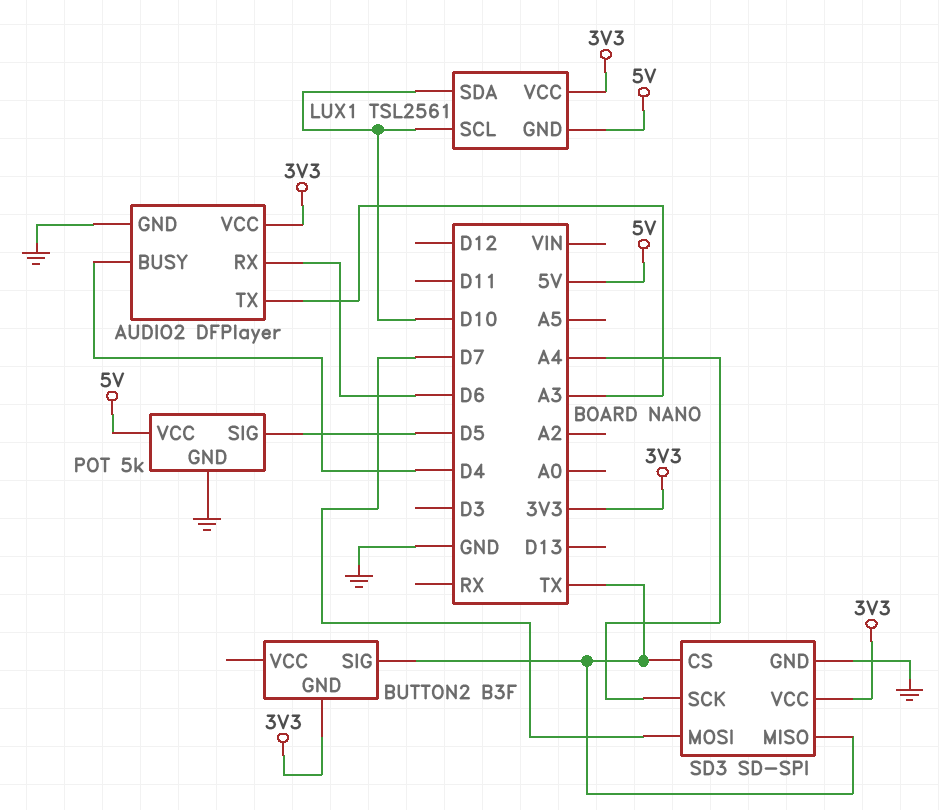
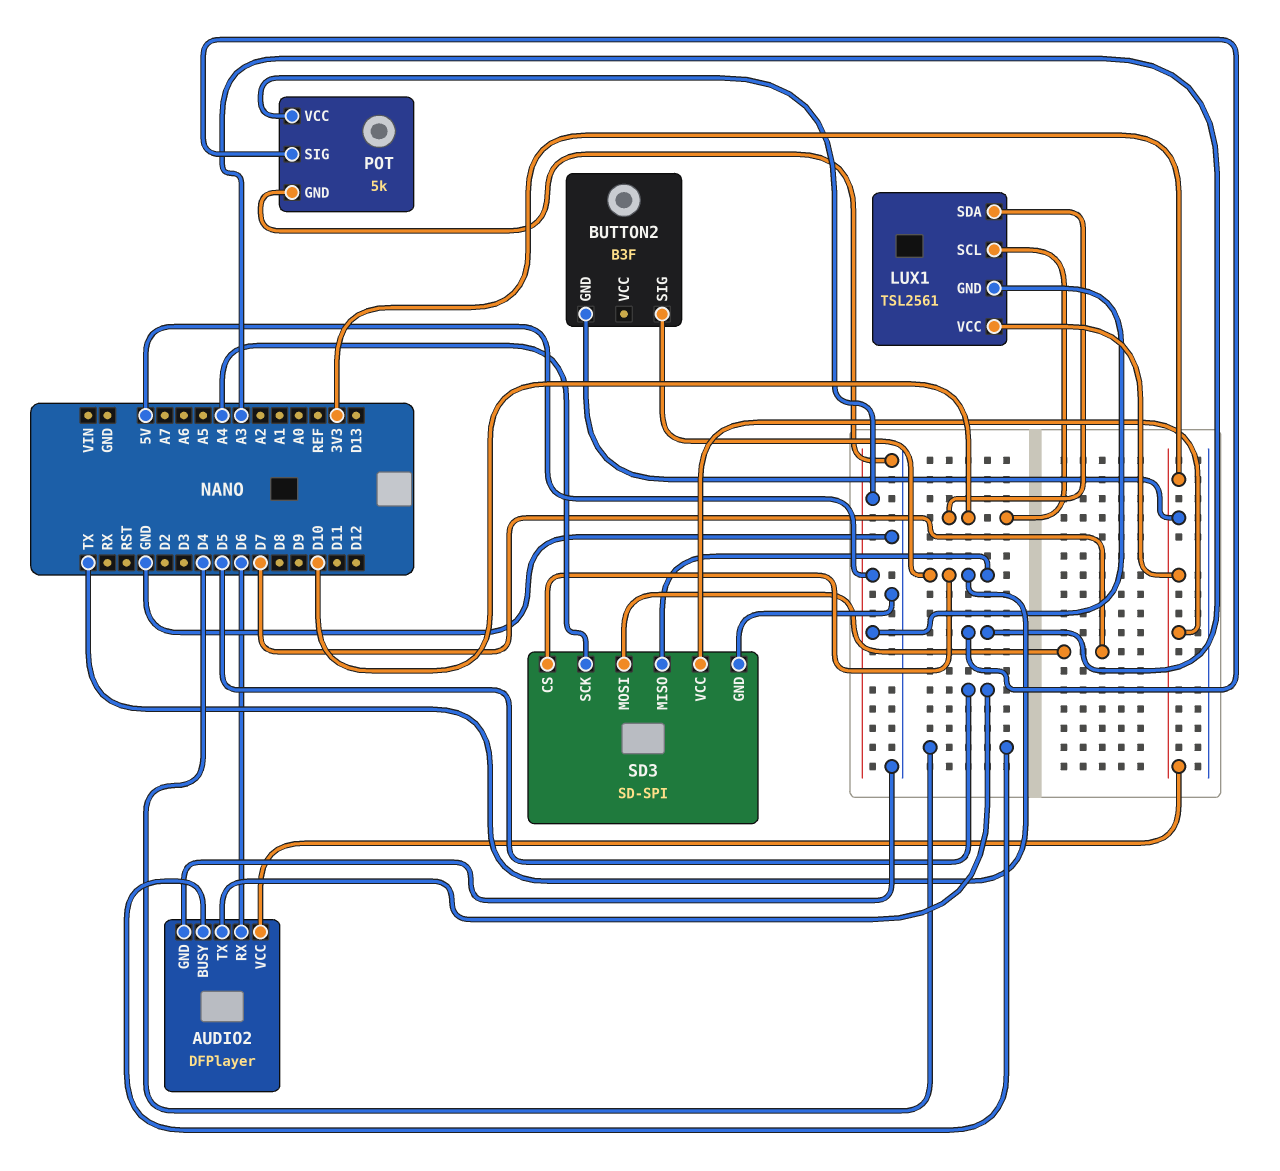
AUDIO2 pin TX: A3 -> D5
POT pin SIG: D5 -> A3

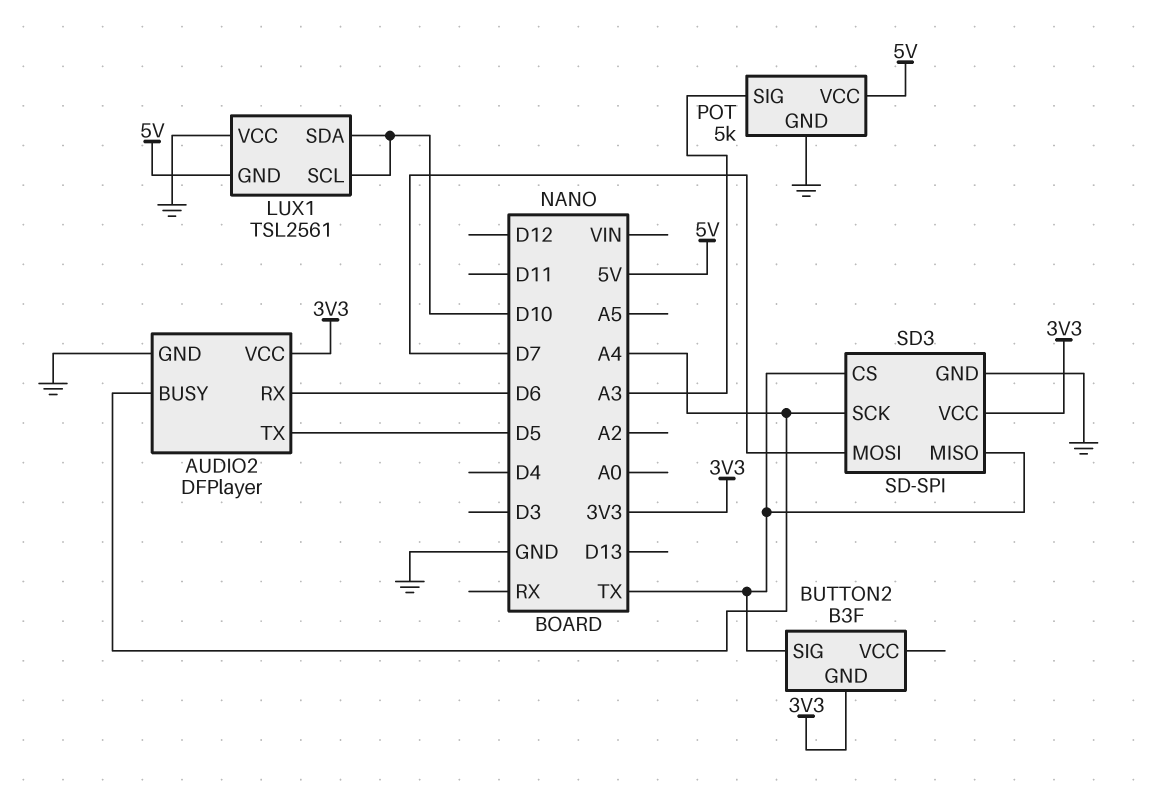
AUDIO2 pin BUSY: D4 -> A4
LUX1 pin VCC: 3V3 -> GND

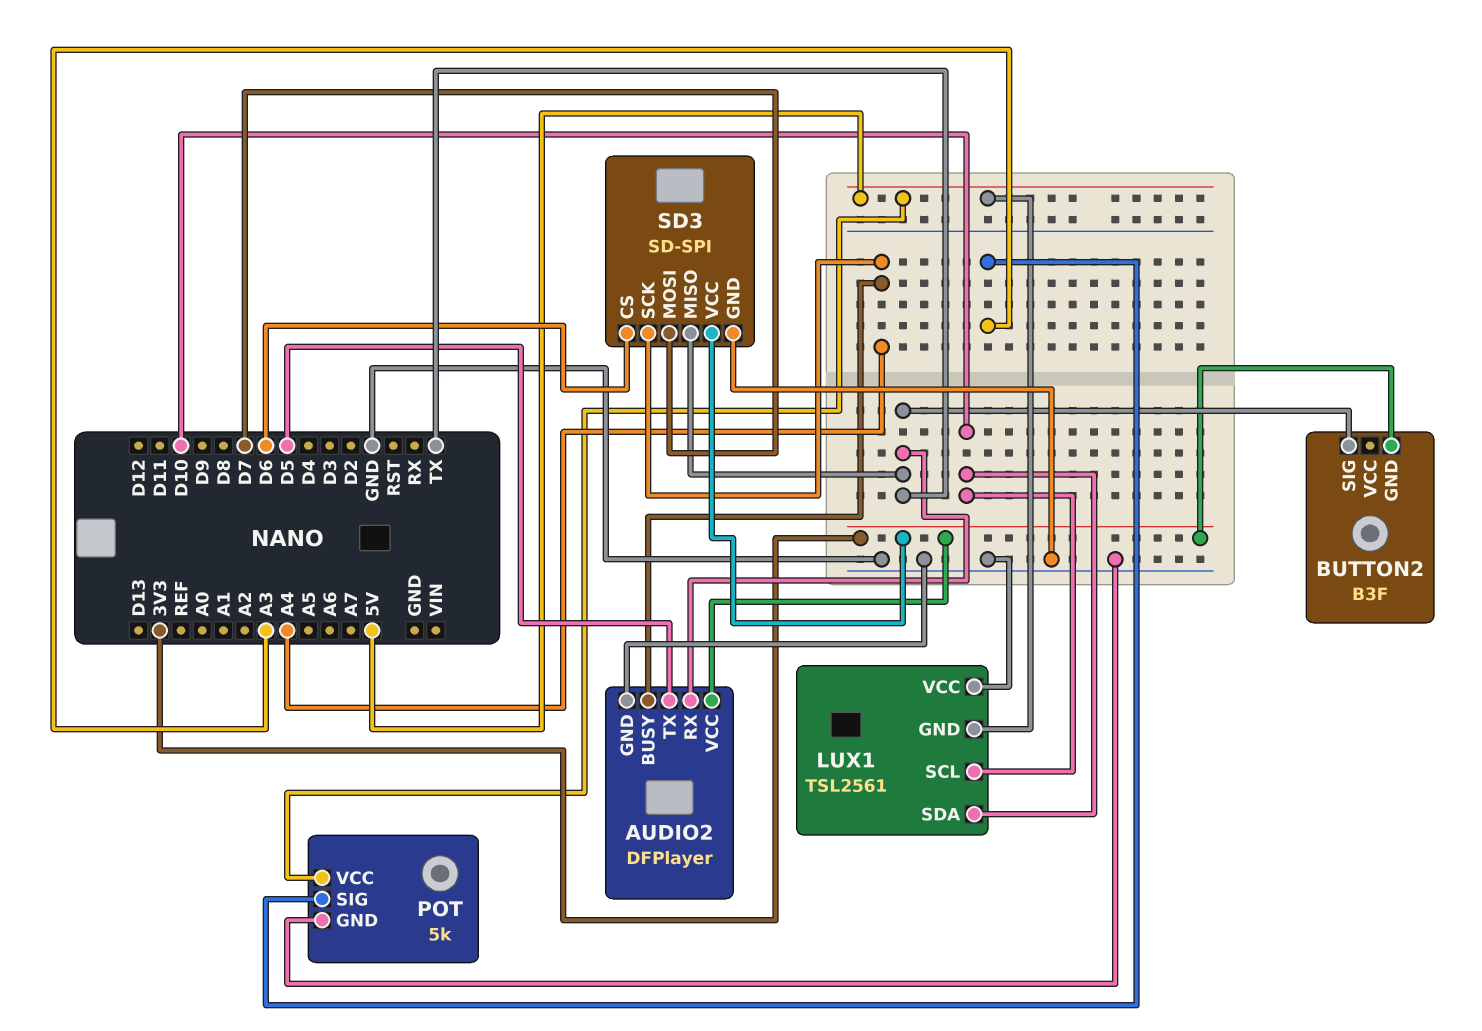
AUDIO2 pin RX: D6 -> TX
SD3 pin CS: TX -> D6

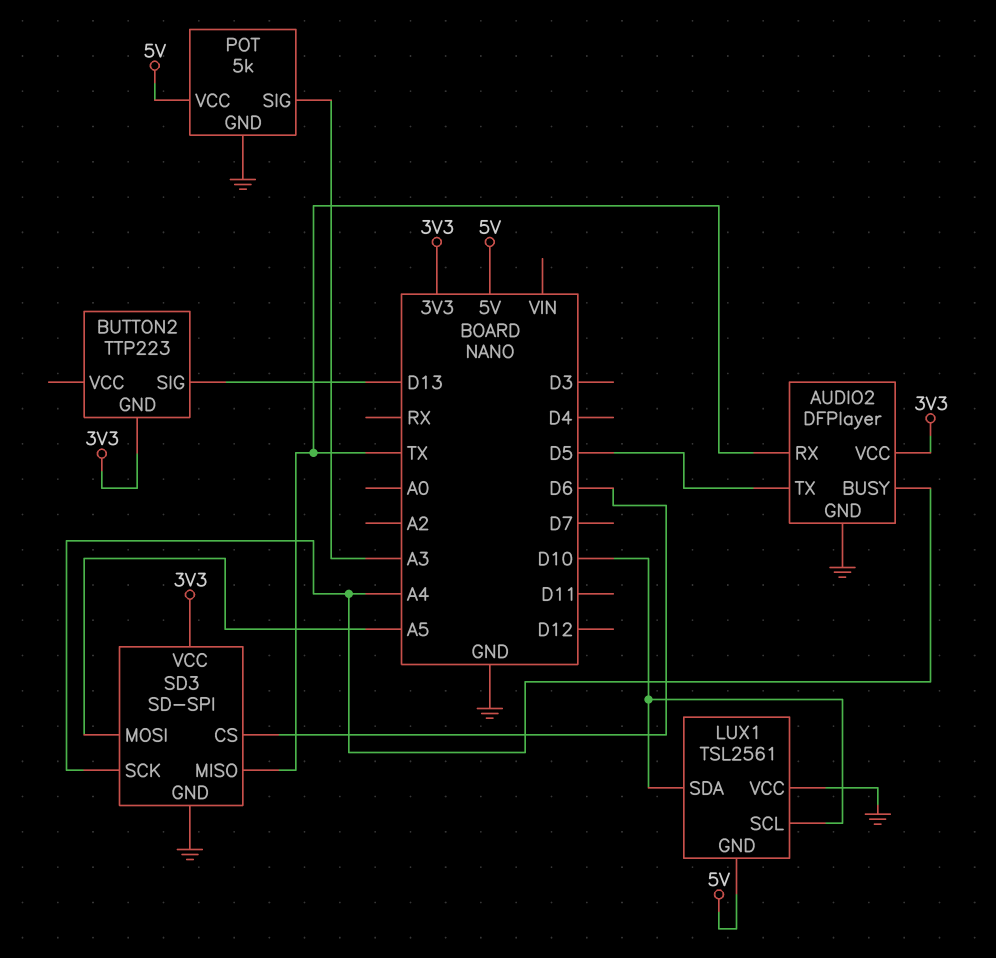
BUTTON2: B3F -> TTP223
BUTTON2 pin SIG: TX -> D13
SD3 pin MOSI: D7 -> A5

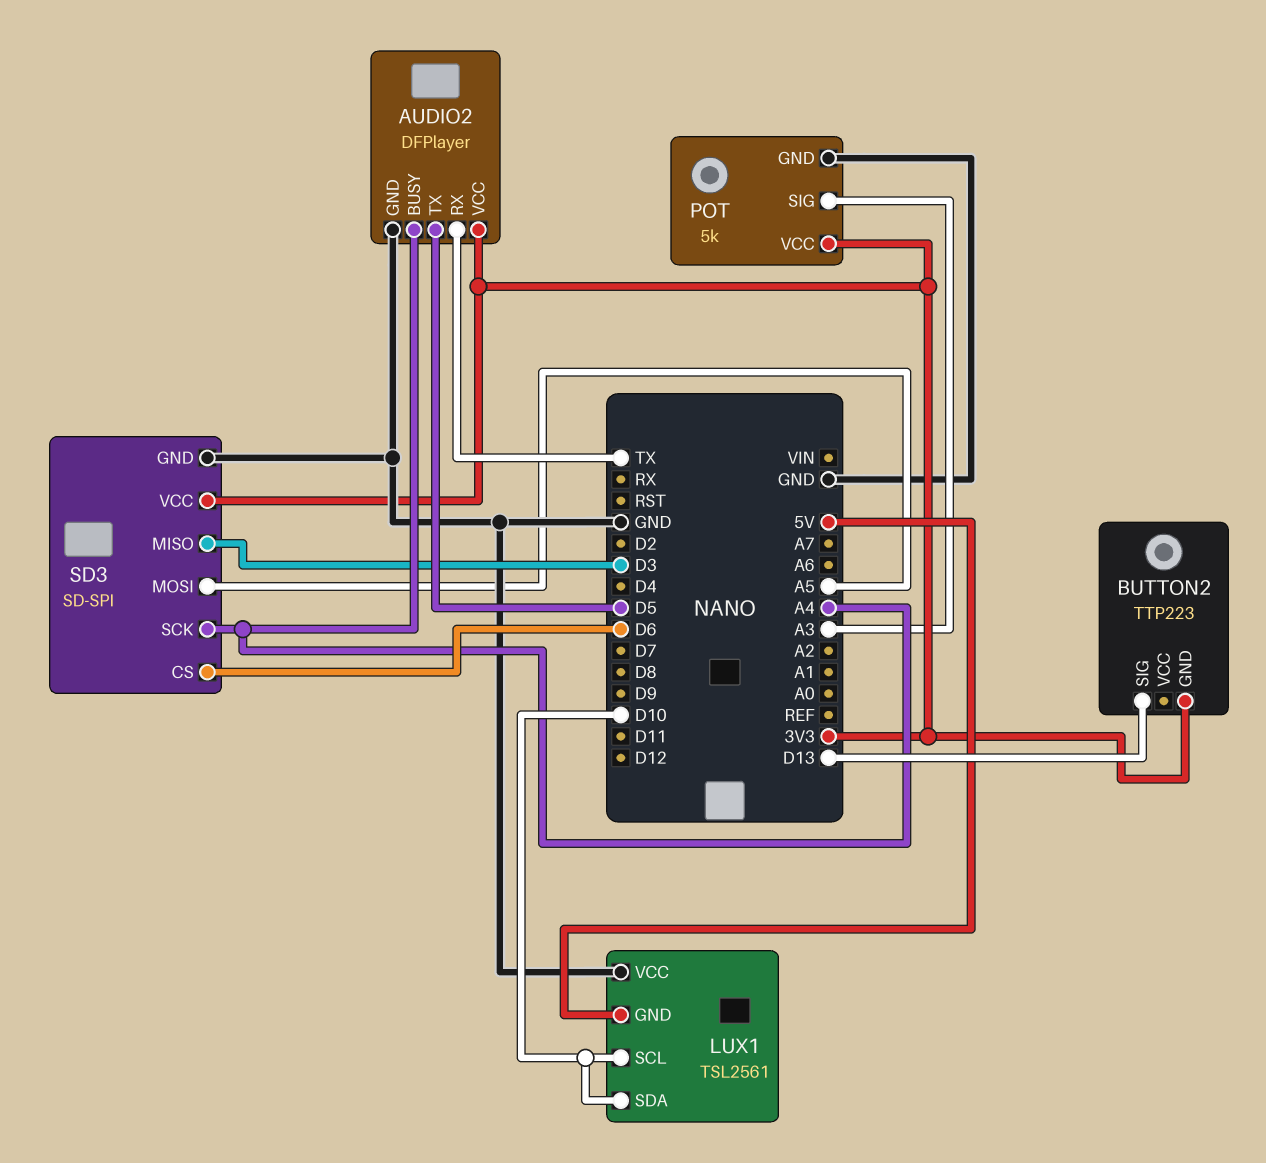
POT pin VCC: 5V -> 3V3
SD3 pin MISO: TX -> D3

